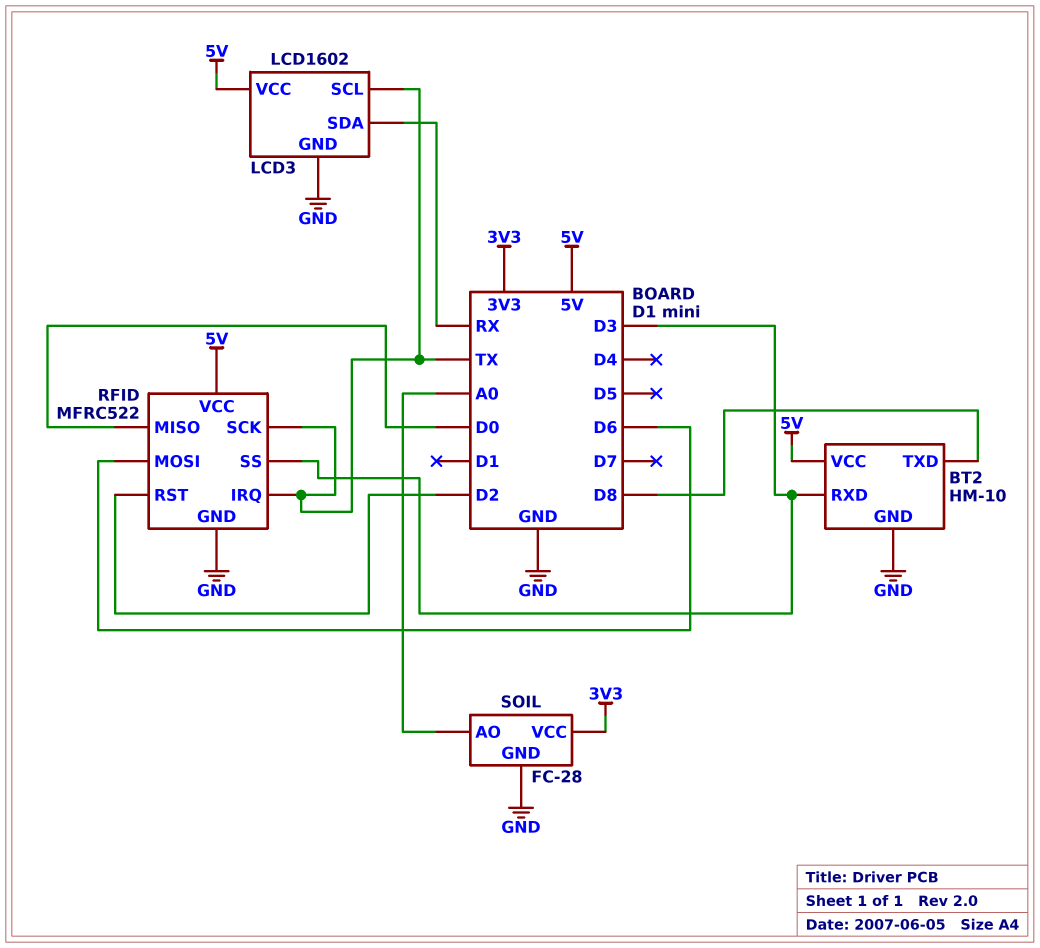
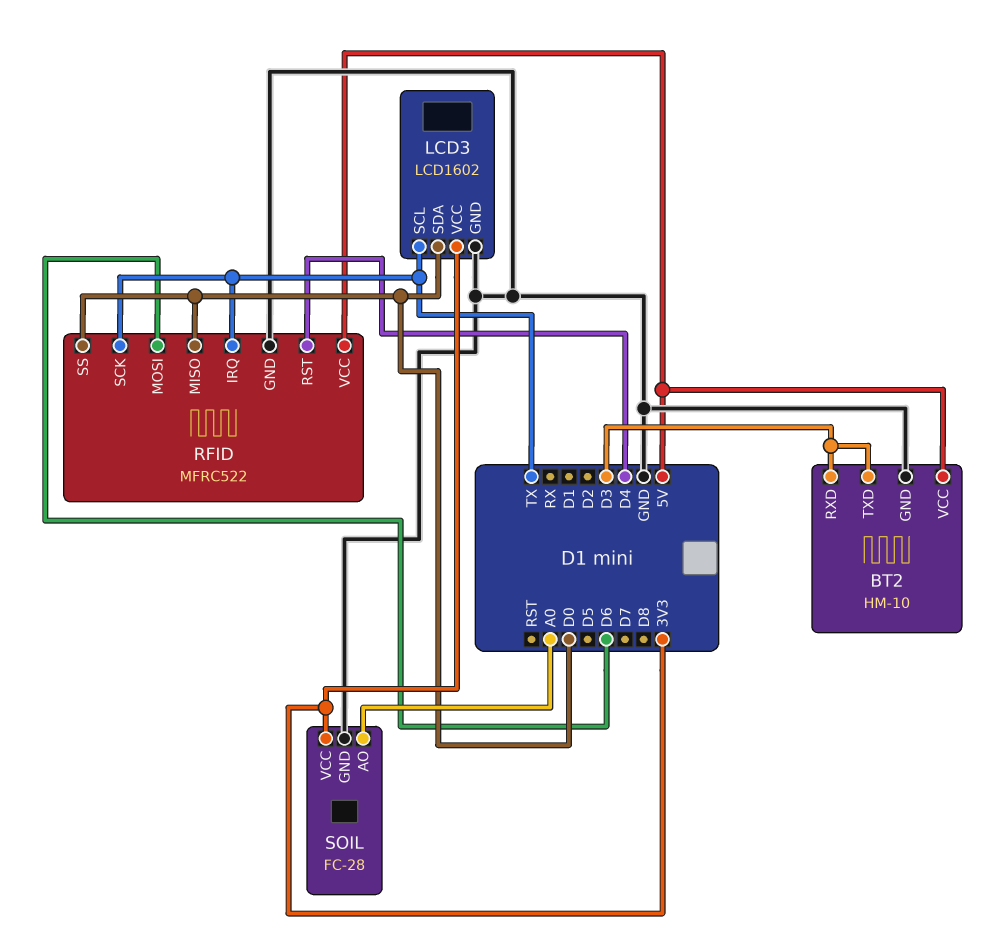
BT2 pin TXD: D8 -> D3
LCD3 pin SDA: RX -> D0
LCD3 pin VCC: 5V -> 3V3
RFID pin RST: D2 -> D4
RFID pin SS: D3 -> D0

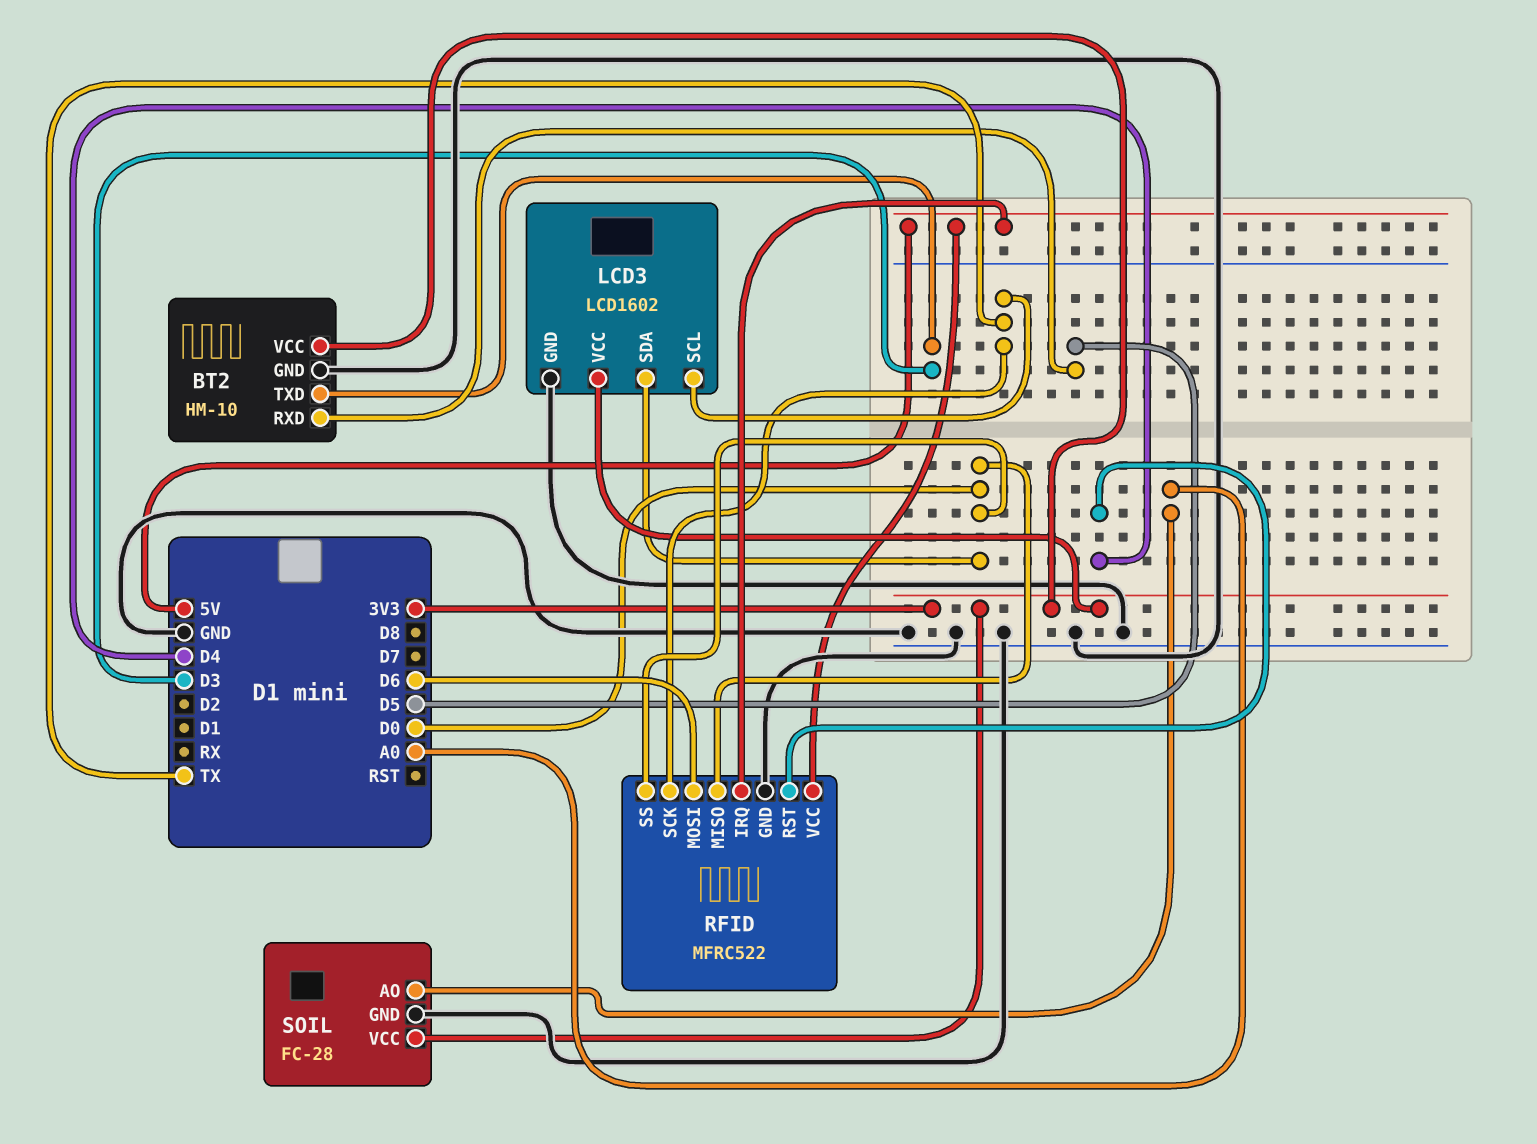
BT2 pin RXD: D3 -> D5
BT2 pin VCC: 5V -> 3V3
RFID pin IRQ: TX -> 5V

